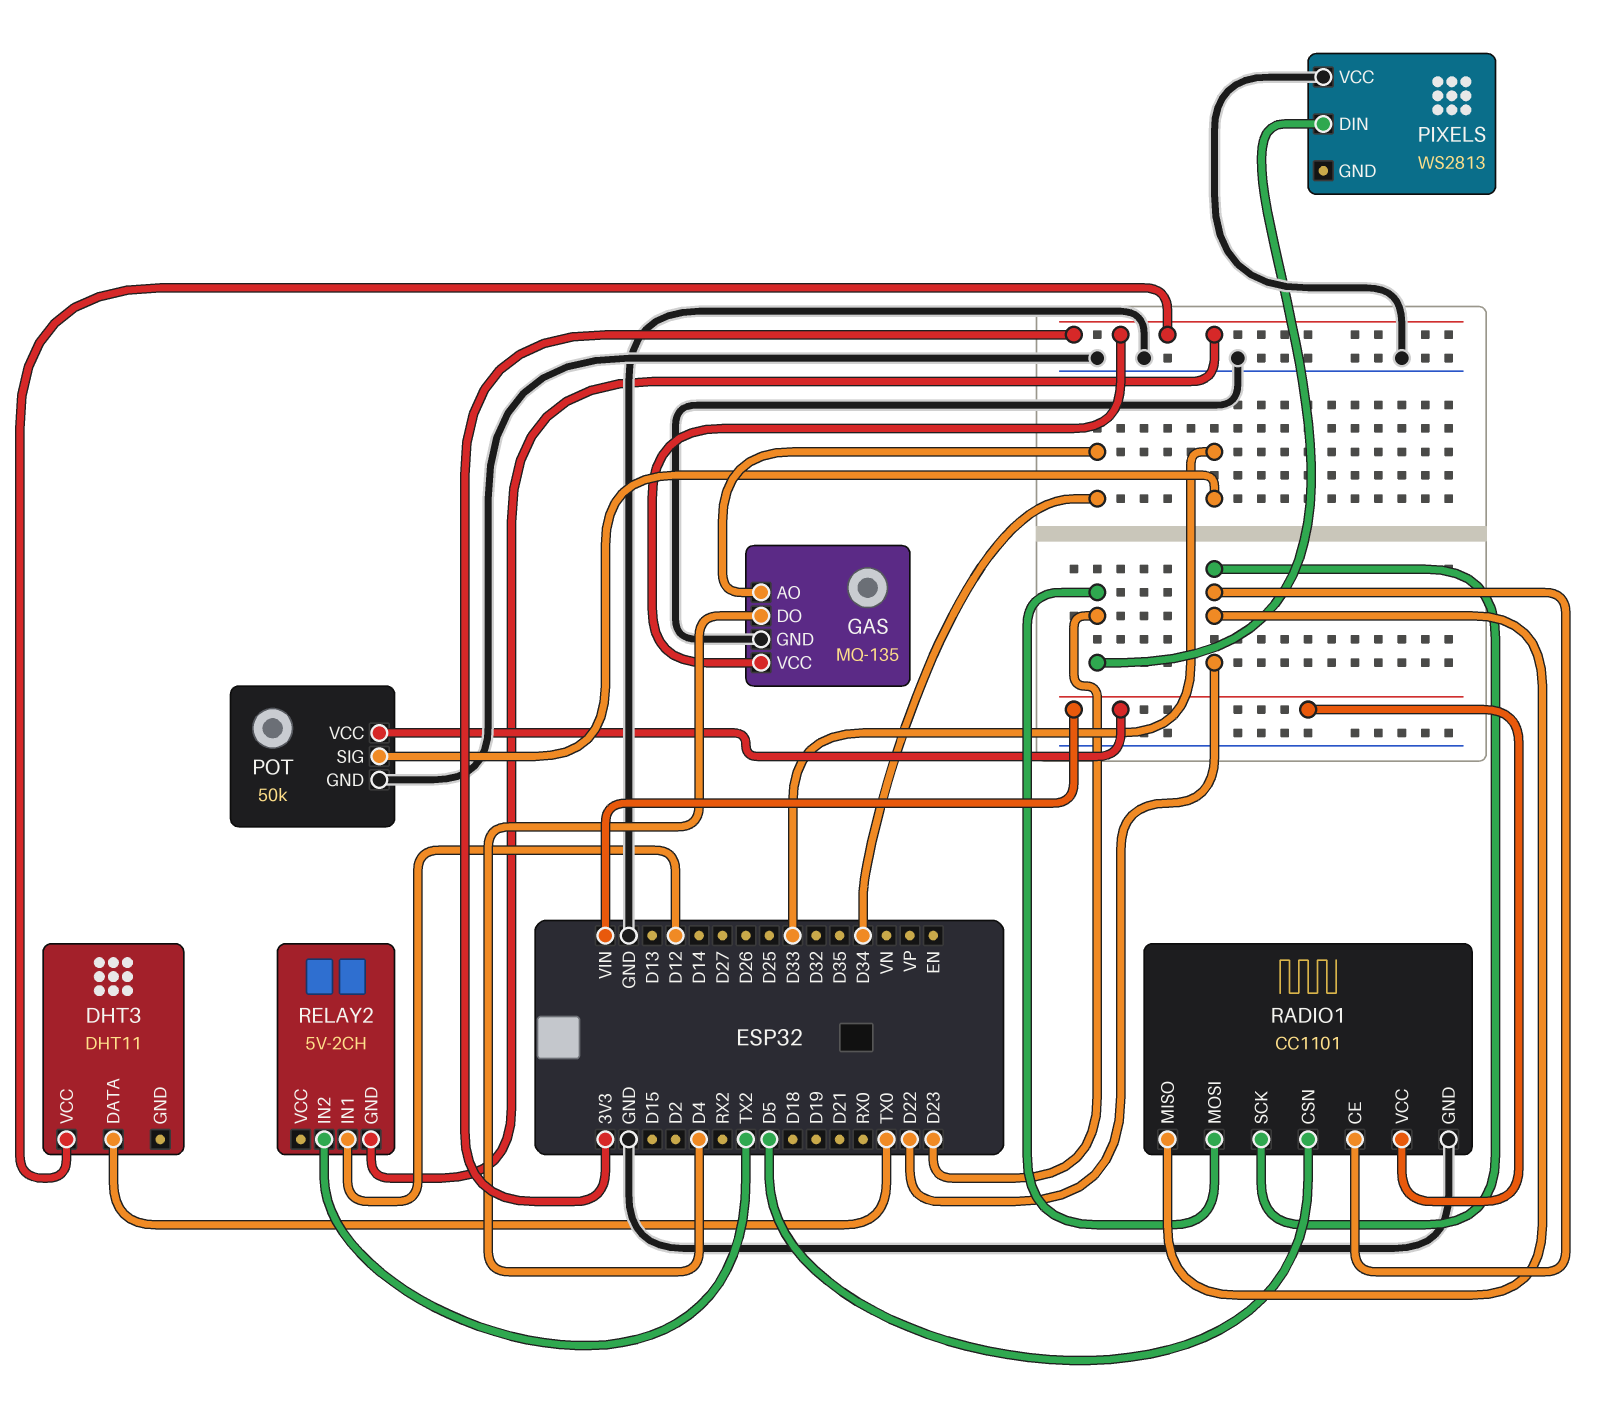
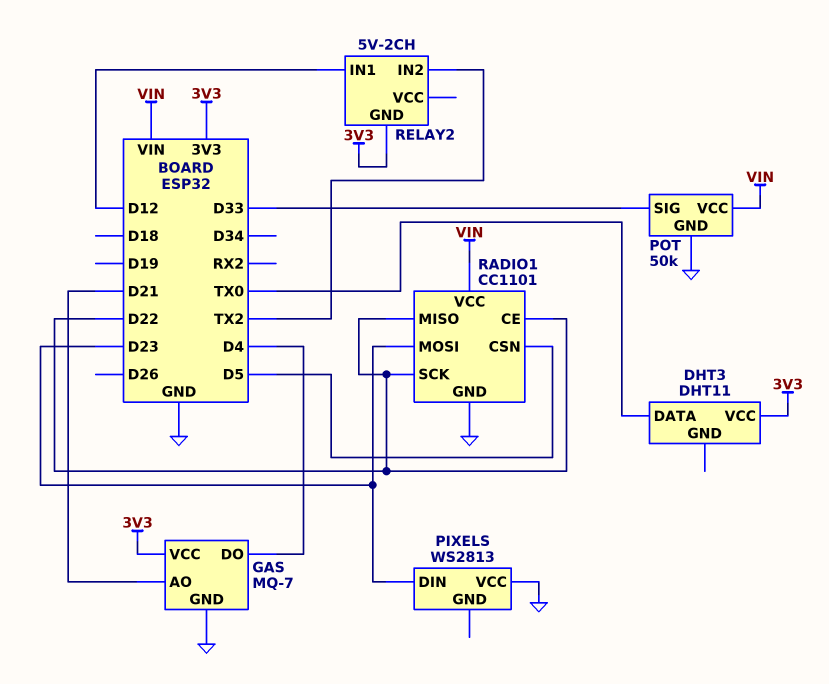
GAS: MQ-135 -> MQ-7
GAS pin AO: D34 -> D21

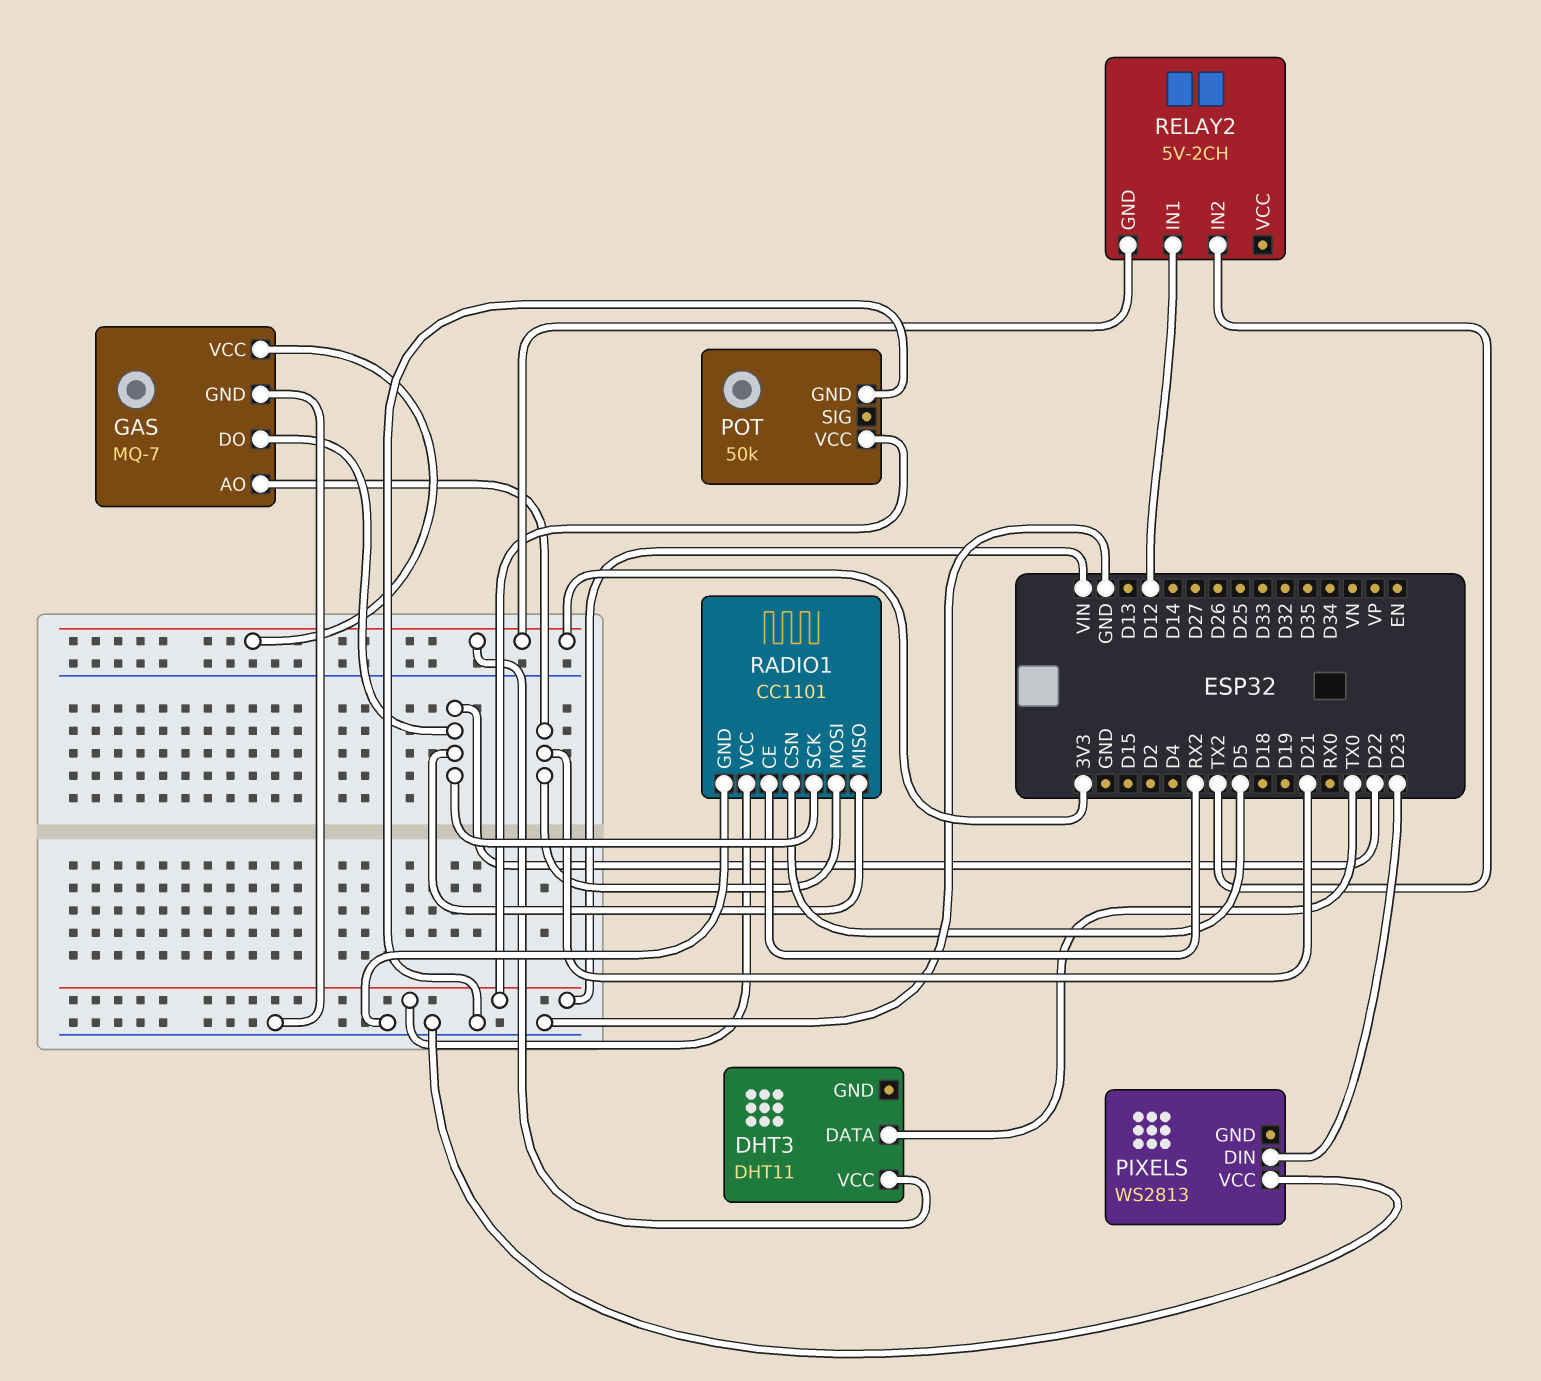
GAS pin DO: D4 -> D22
POT pin SIG: D33 -> none
RADIO1 pin CE: D22 -> RX2
RADIO1 pin MOSI: D23 -> D21

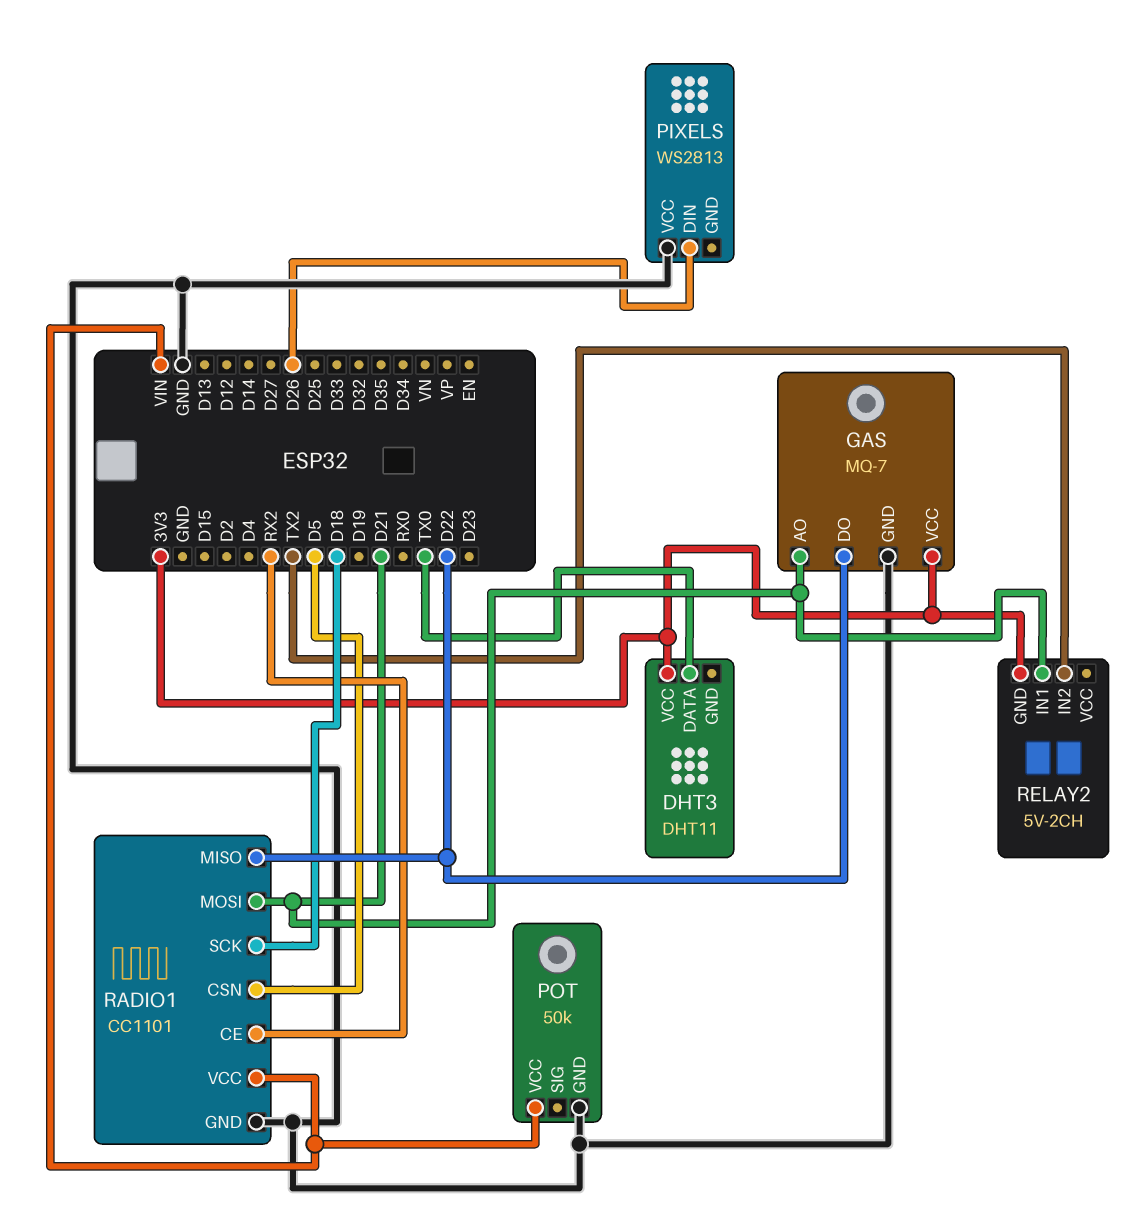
PIXELS pin DIN: D23 -> D26
RADIO1 pin SCK: D22 -> D18
RELAY2 pin IN1: D12 -> D21

